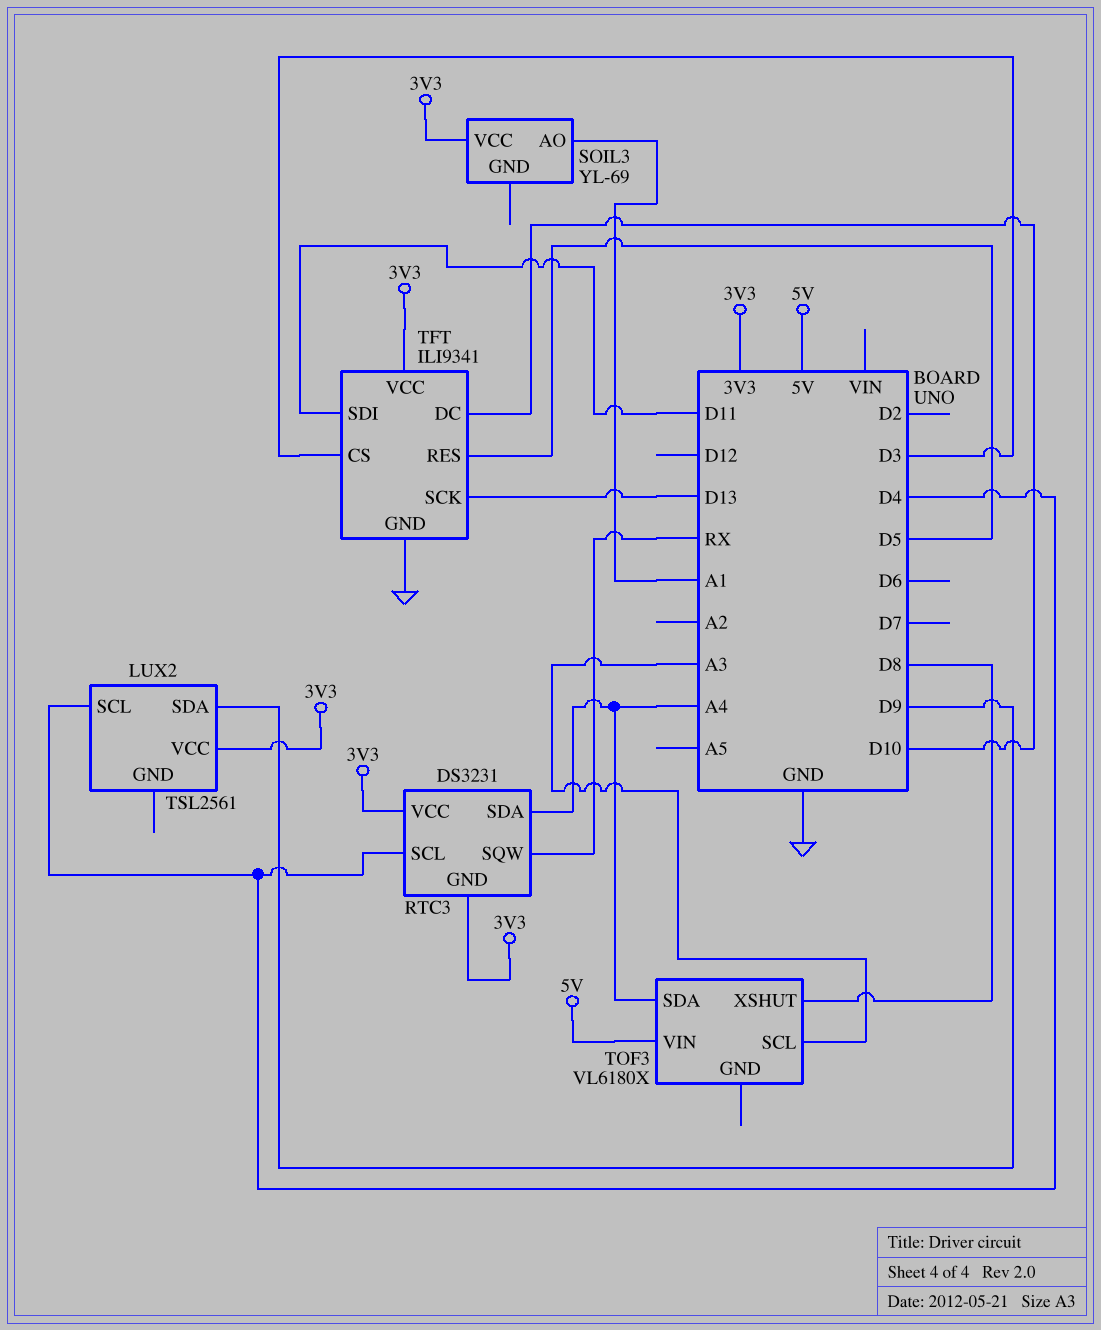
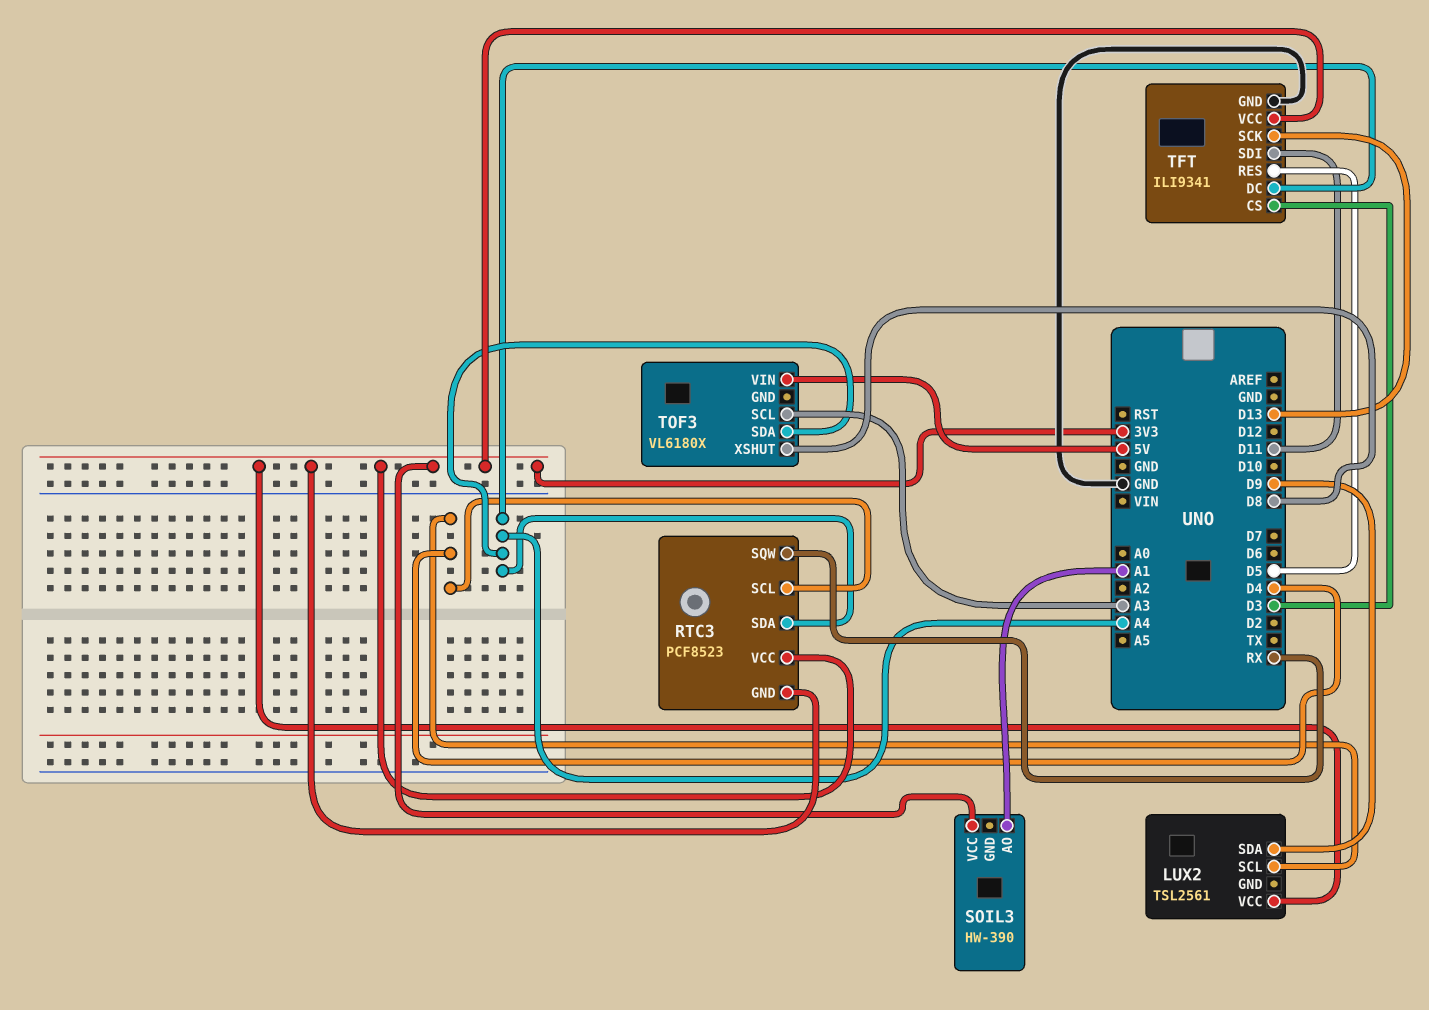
RTC3: DS3231 -> PCF8523
SOIL3: YL-69 -> HW-390
TFT pin DC: D10 -> A4

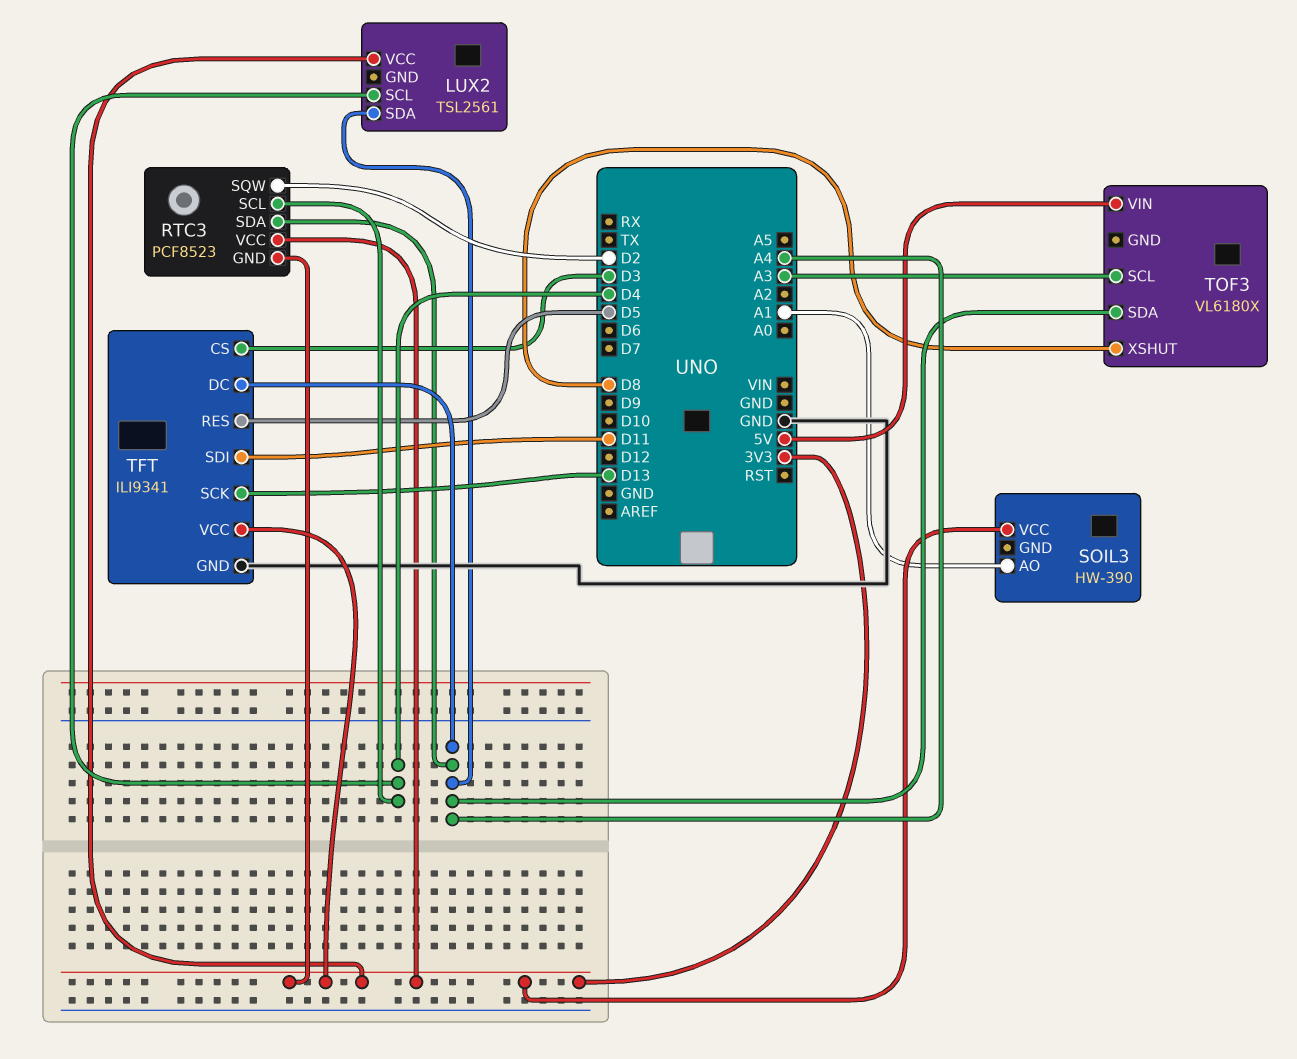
LUX2 pin SDA: D9 -> A4
RTC3 pin SQW: RX -> D2

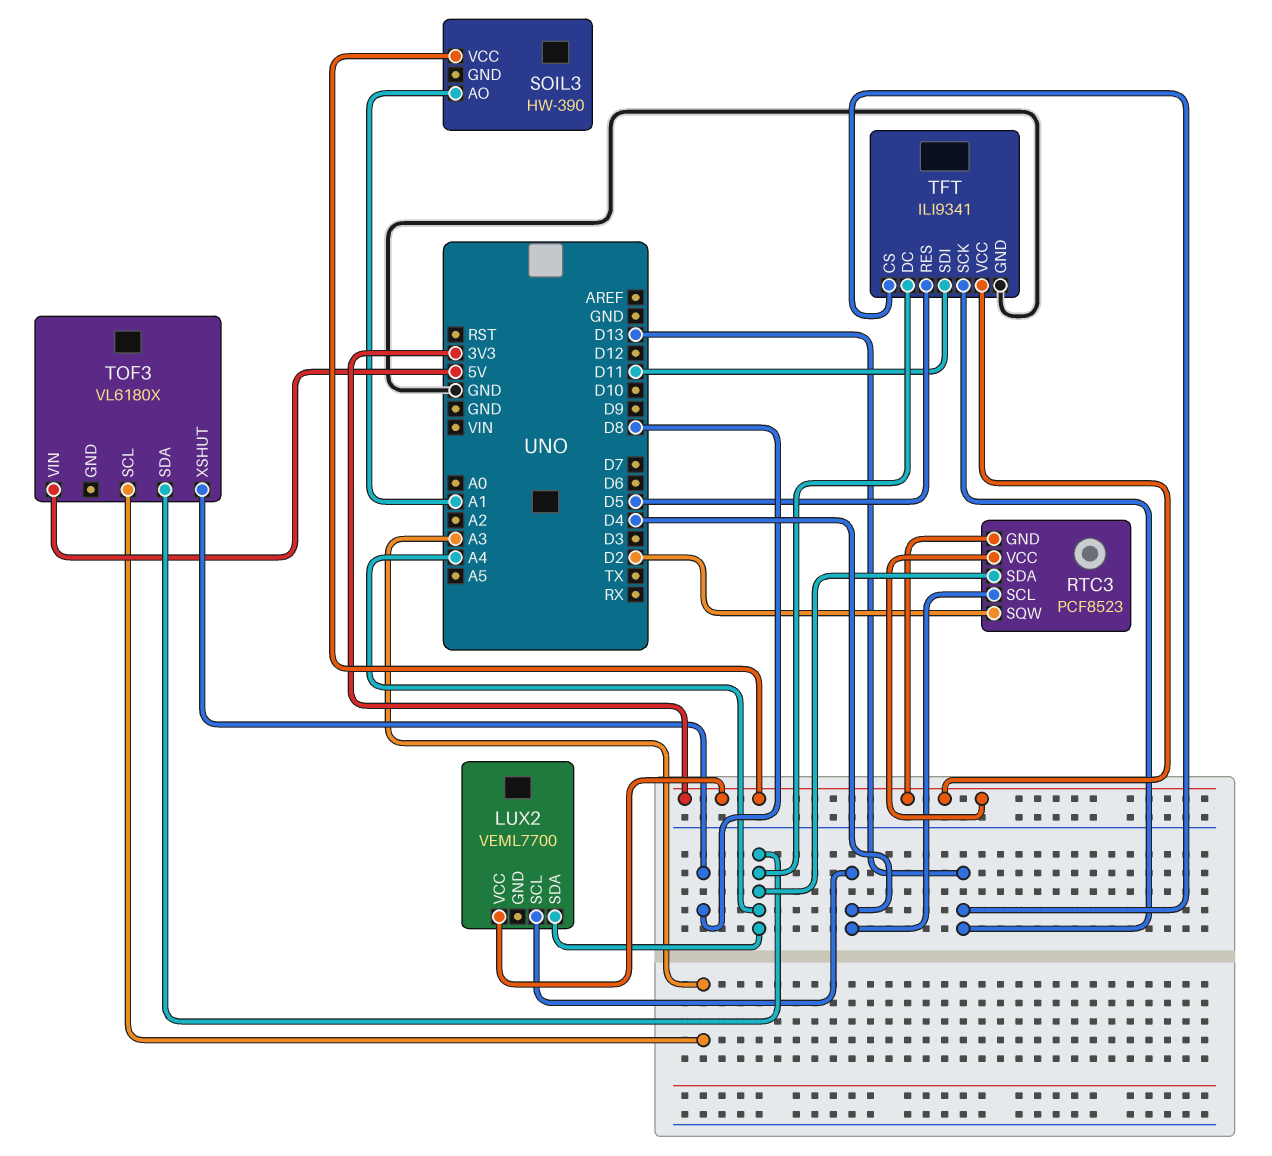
LUX2: TSL2561 -> VEML7700
TFT pin CS: D3 -> D13

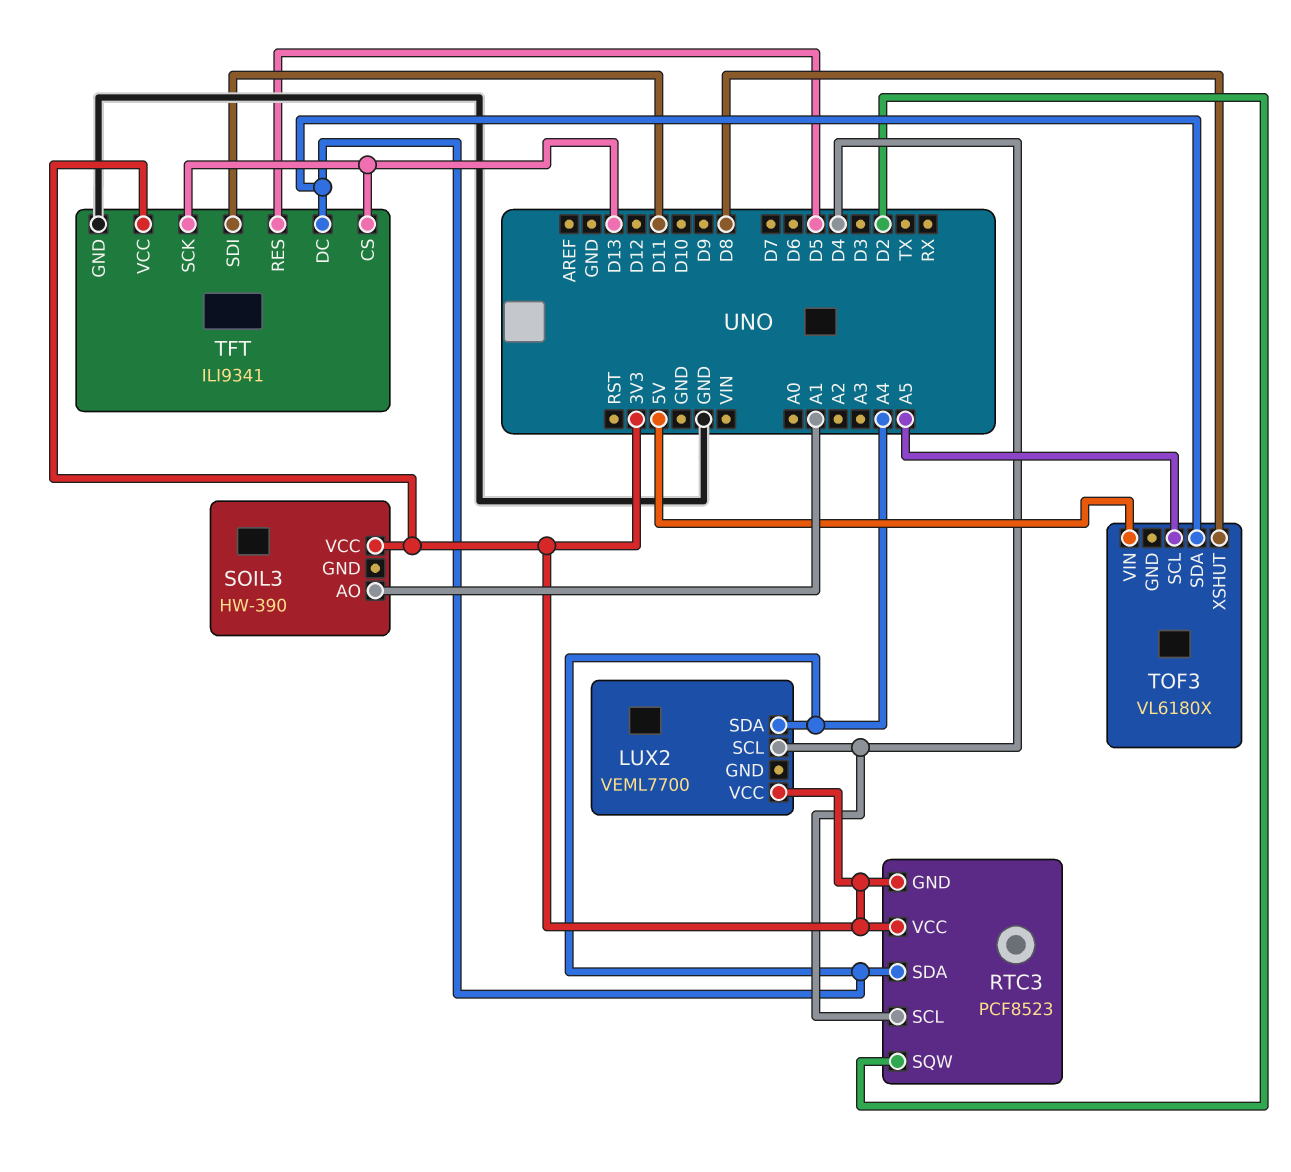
TOF3 pin SCL: A3 -> A5

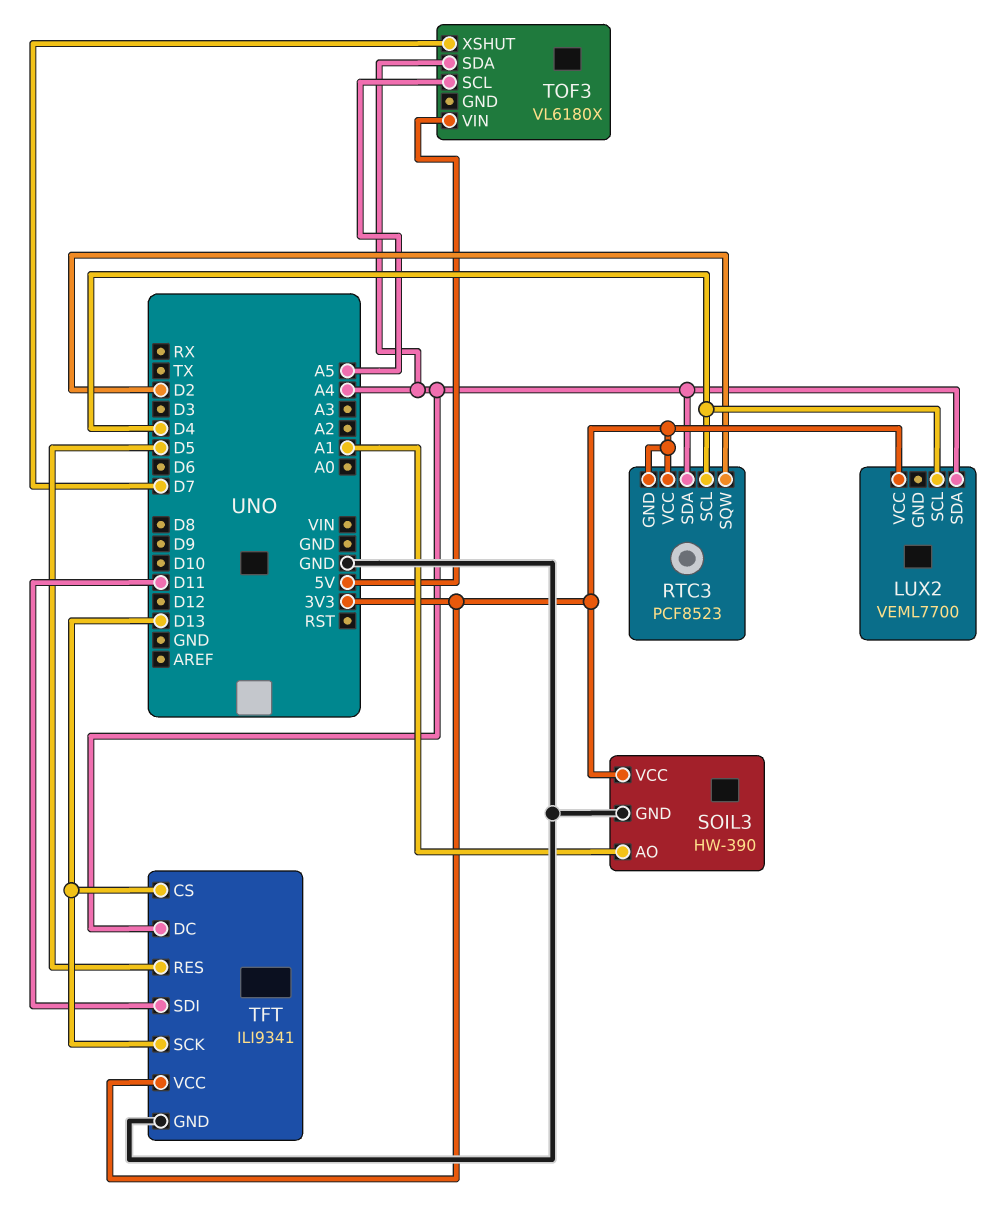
SOIL3 pin GND: none -> GND
TOF3 pin XSHUT: D8 -> D7

